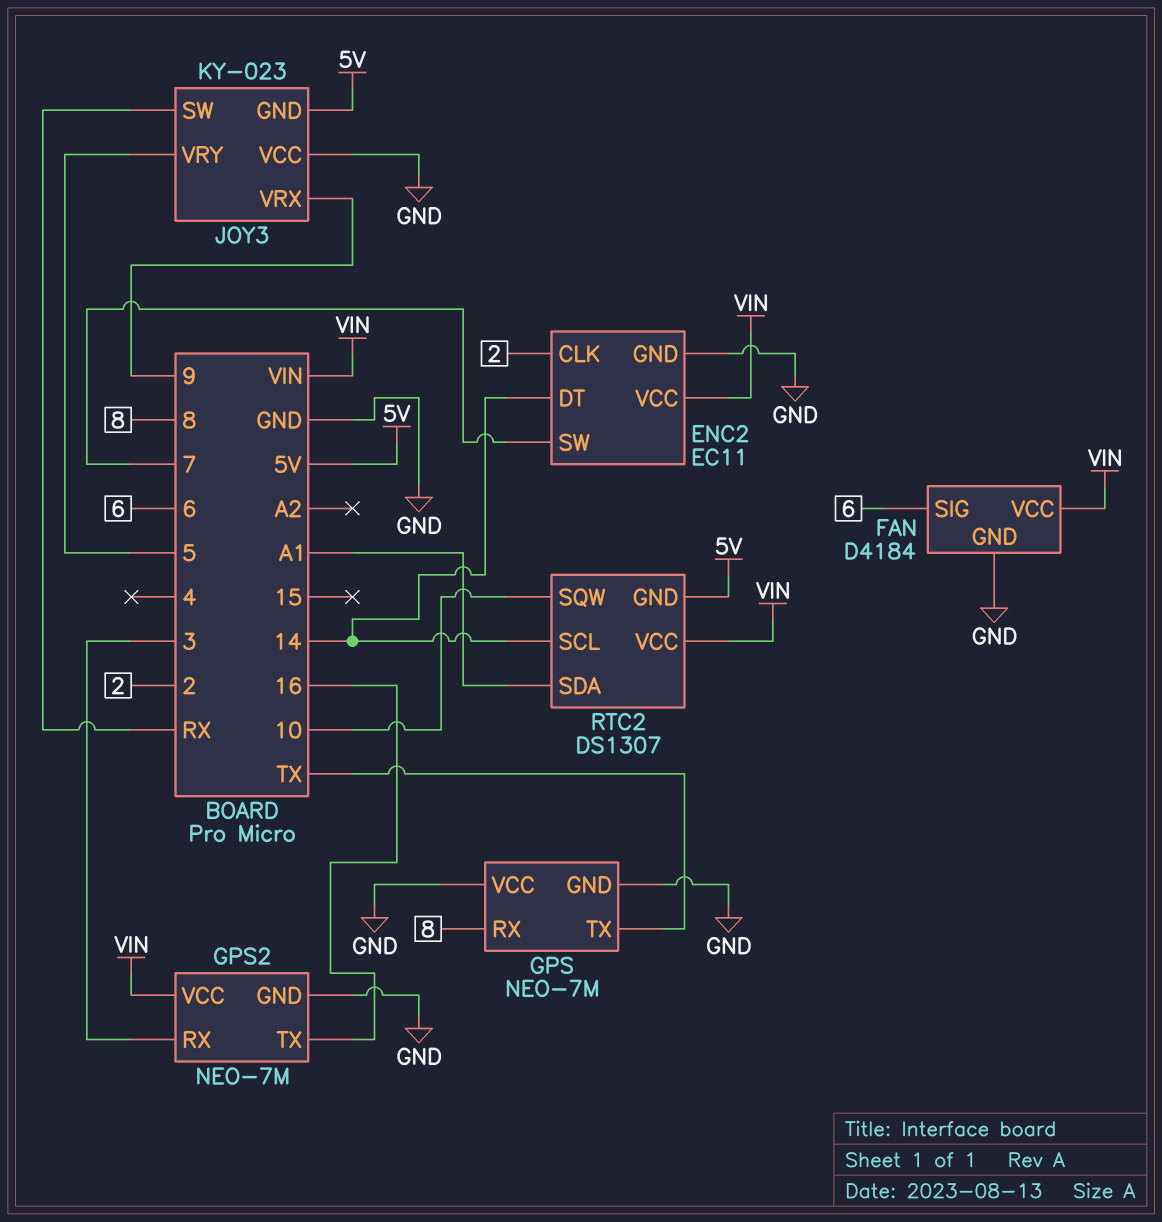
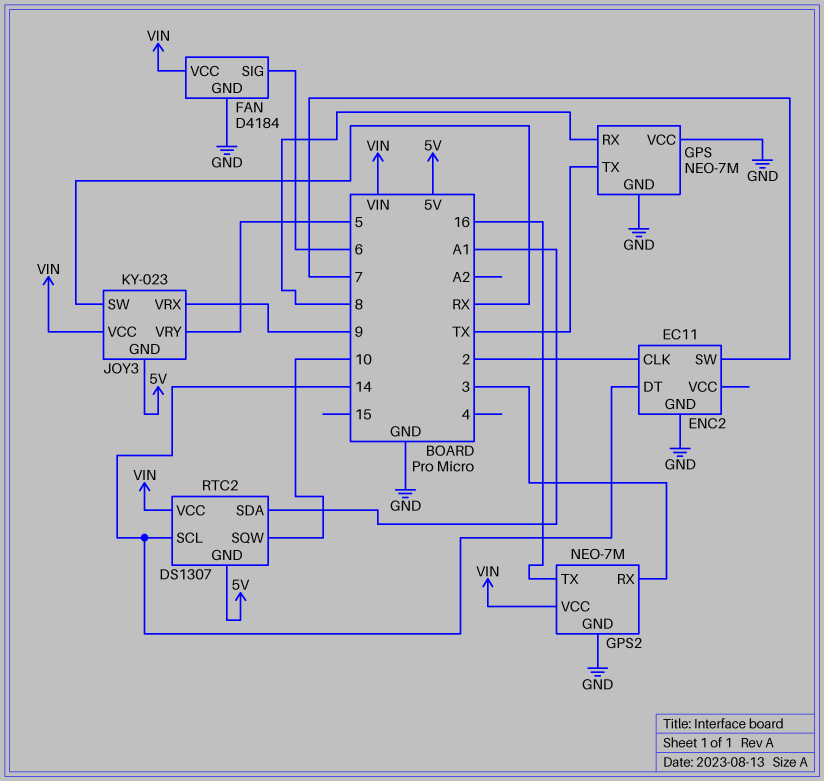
ENC2 pin VCC: VIN -> none
JOY3 pin VCC: GND -> VIN

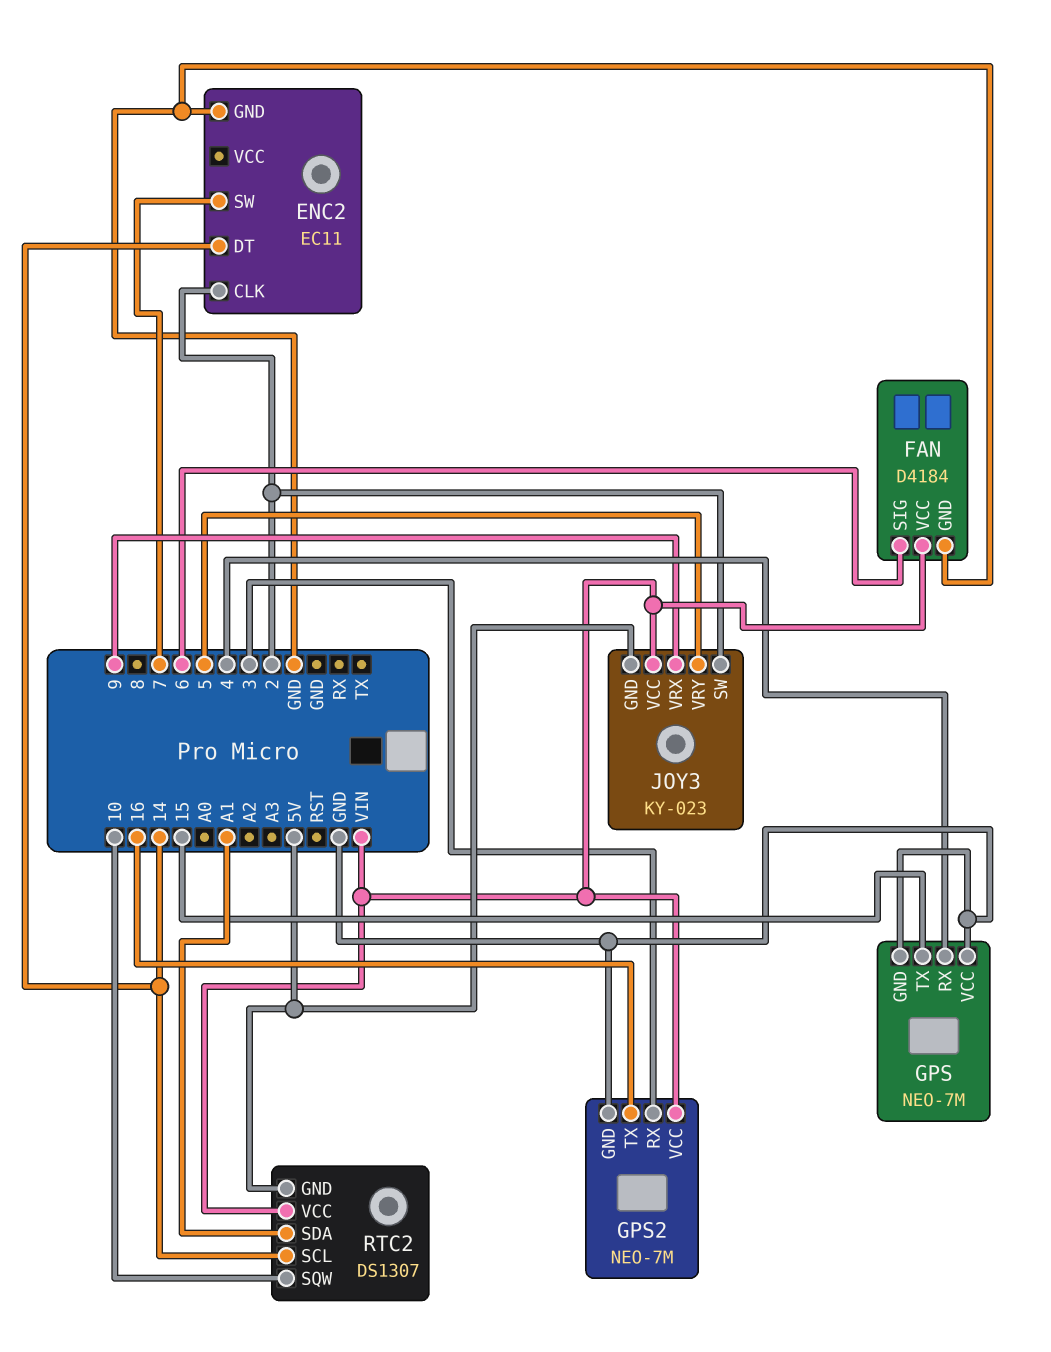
GPS pin RX: 8 -> 4
GPS pin TX: TX -> 15
JOY3 pin SW: RX -> 2

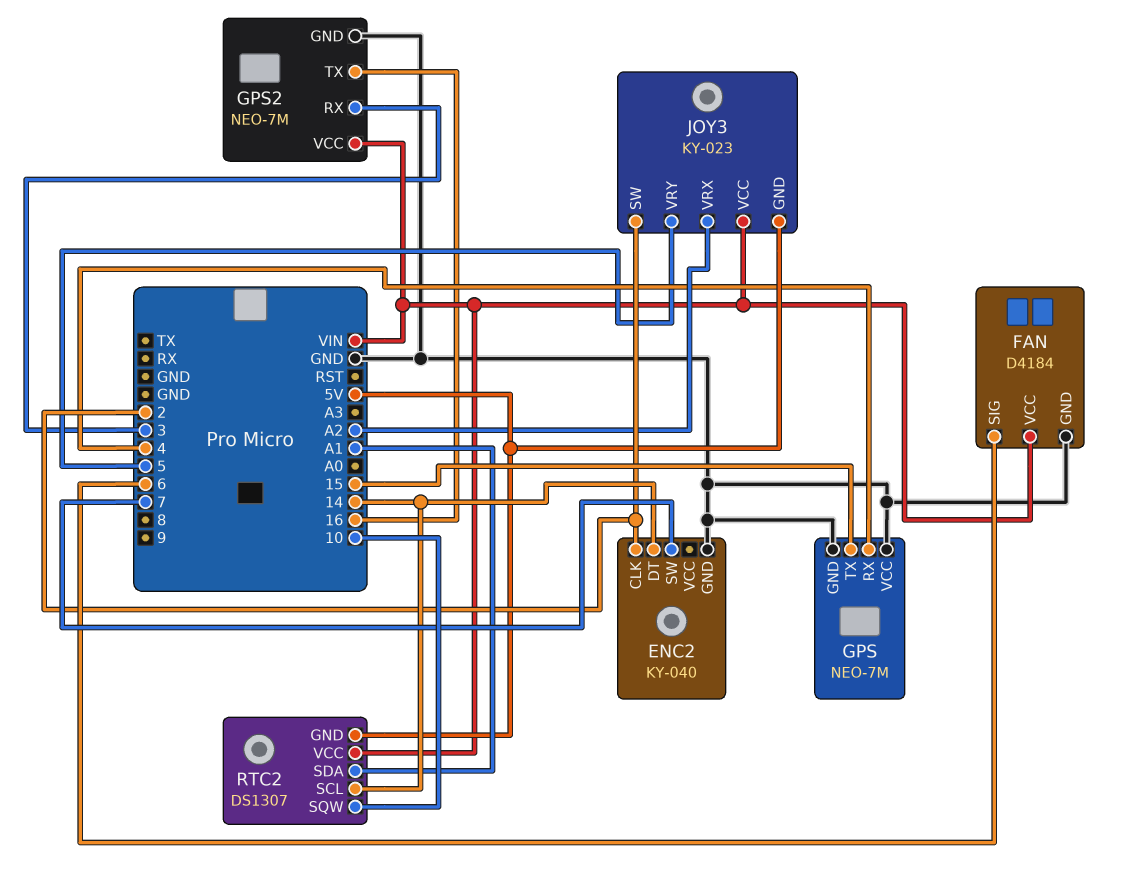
ENC2: EC11 -> KY-040
JOY3 pin VRX: 9 -> A2

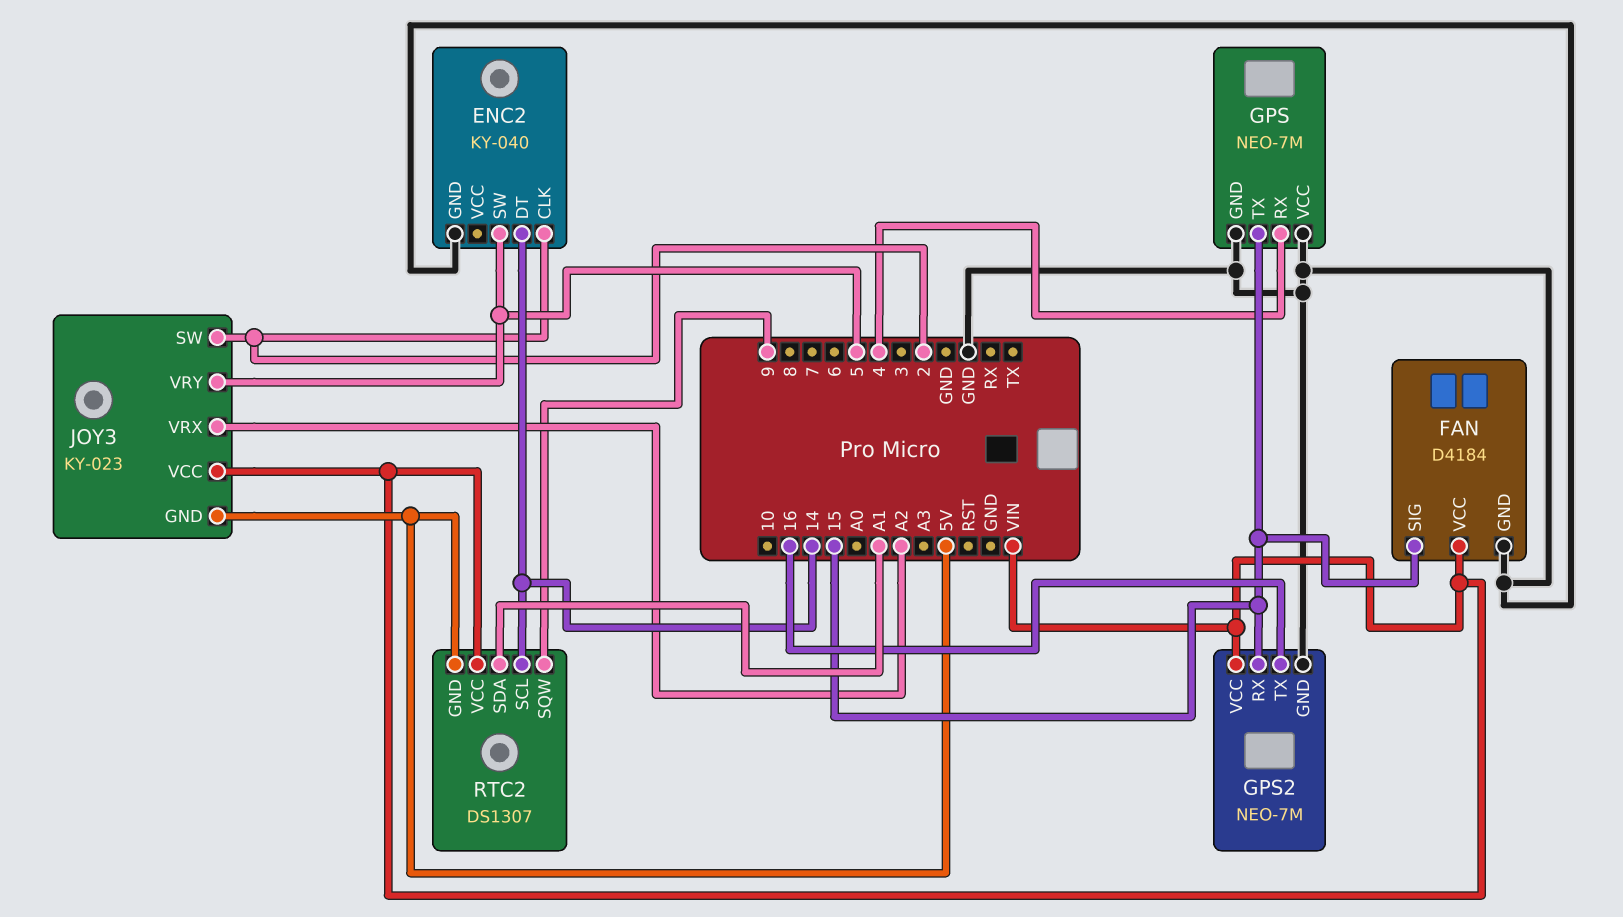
ENC2 pin SW: 7 -> 5
FAN pin SIG: 6 -> 15
GPS2 pin RX: 3 -> 15
RTC2 pin SQW: 10 -> 9

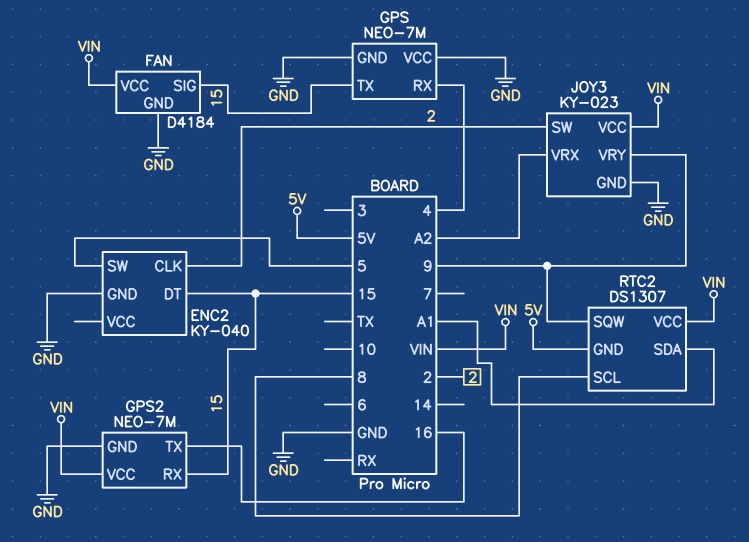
ENC2 pin DT: 14 -> 15
JOY3 pin GND: 5V -> GND
JOY3 pin VRY: 5 -> 9
RTC2 pin SCL: 14 -> 8

